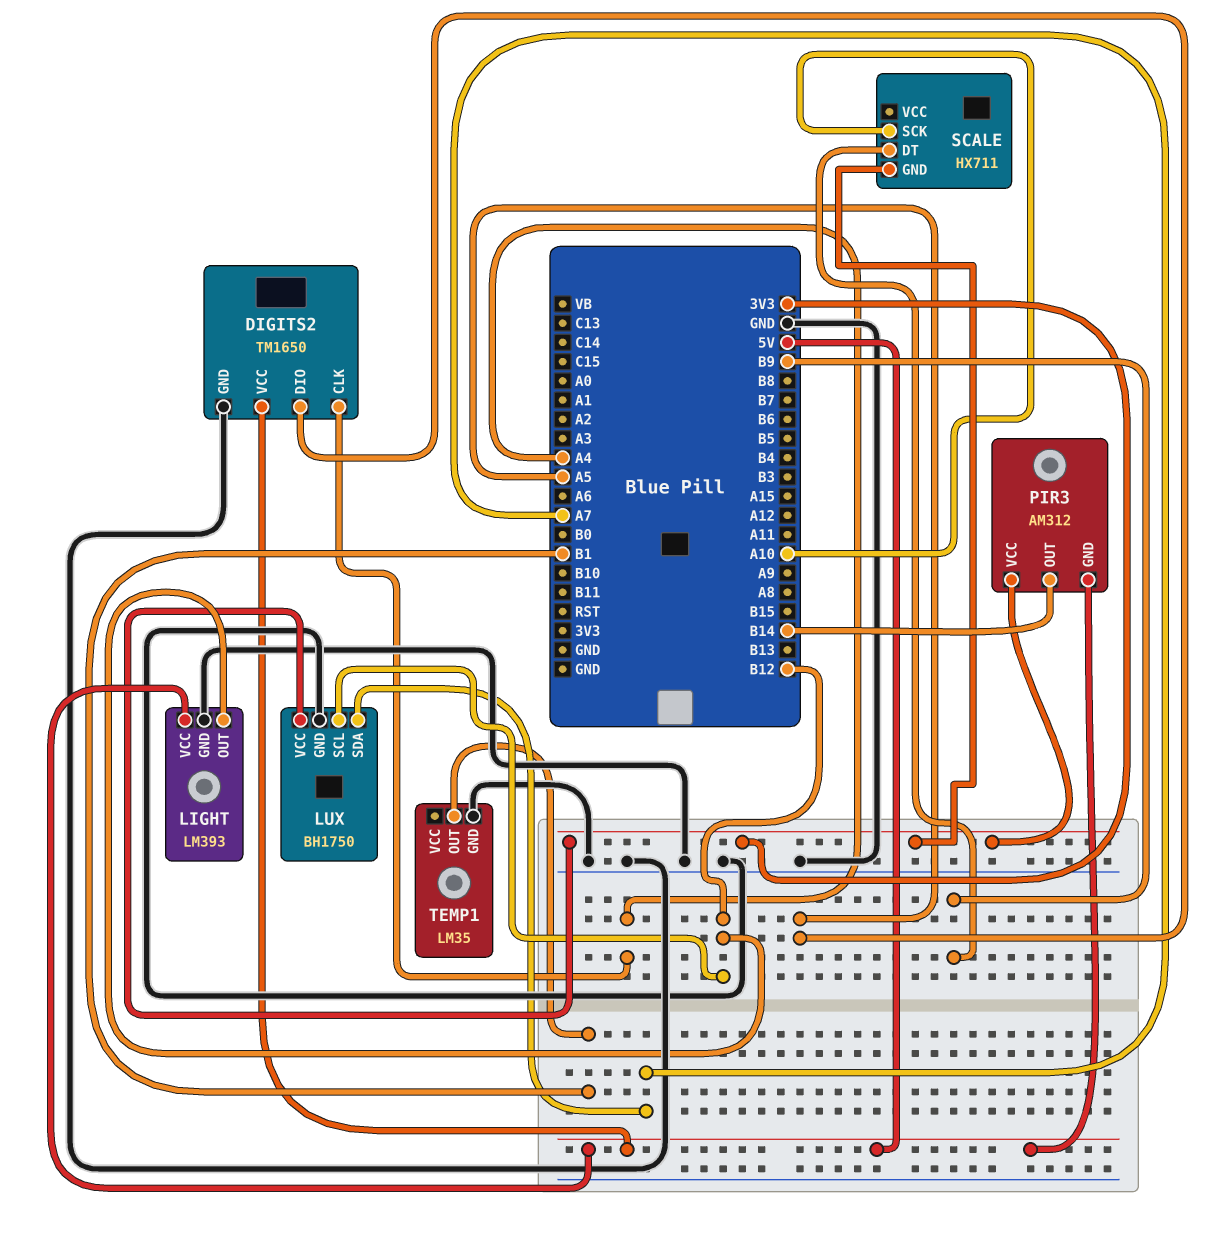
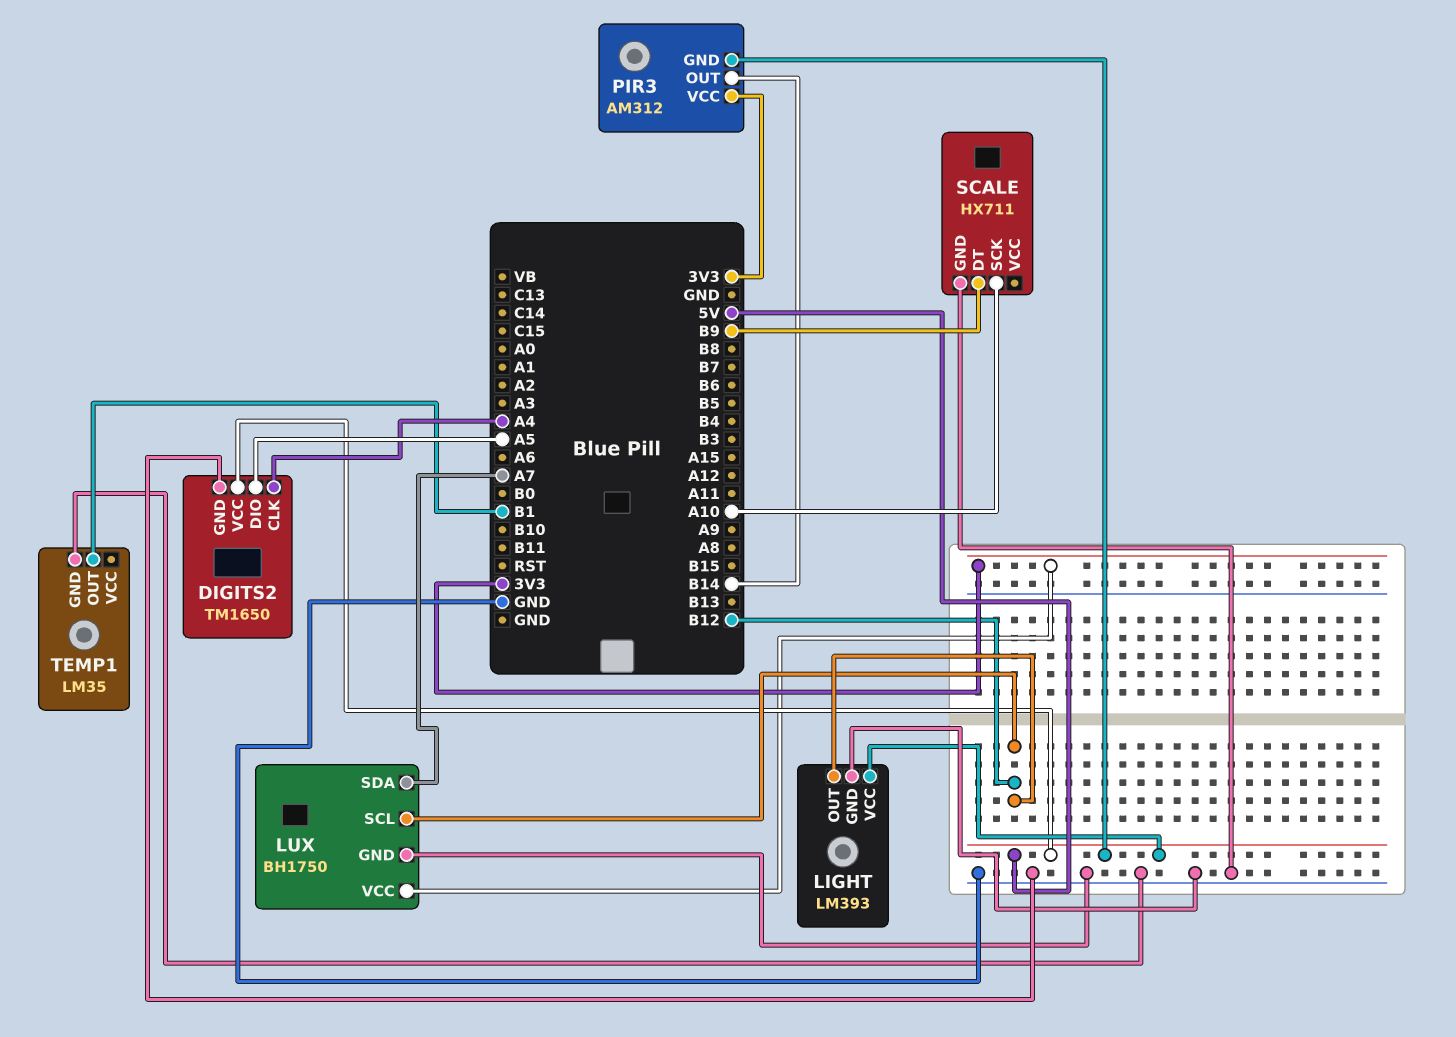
SCALE pin GND: 3V3 -> GND

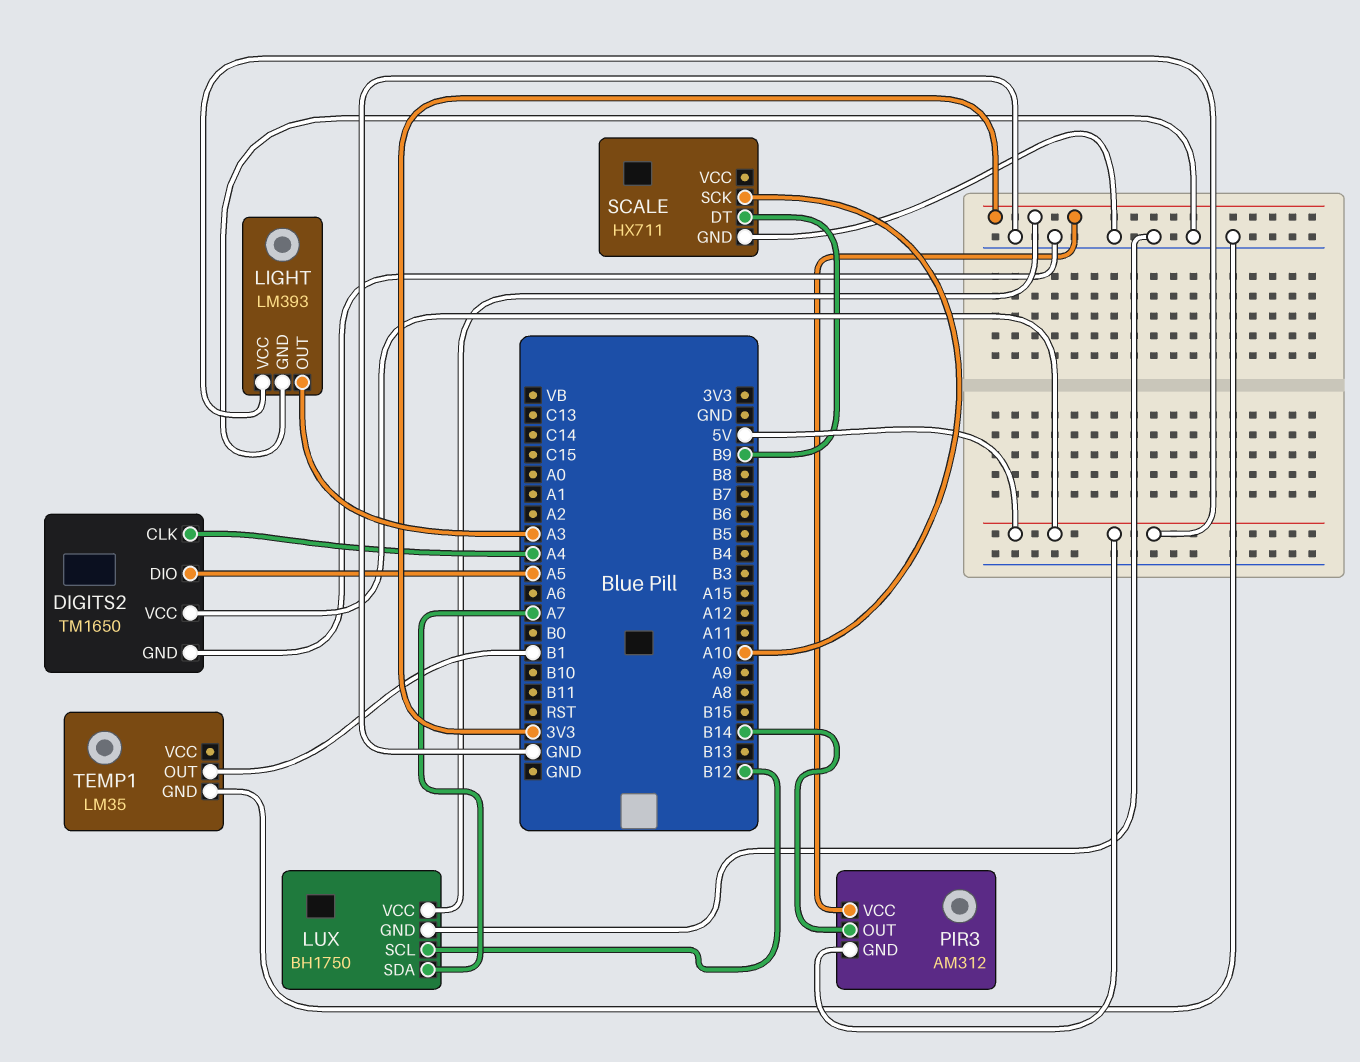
LIGHT pin OUT: B12 -> A3

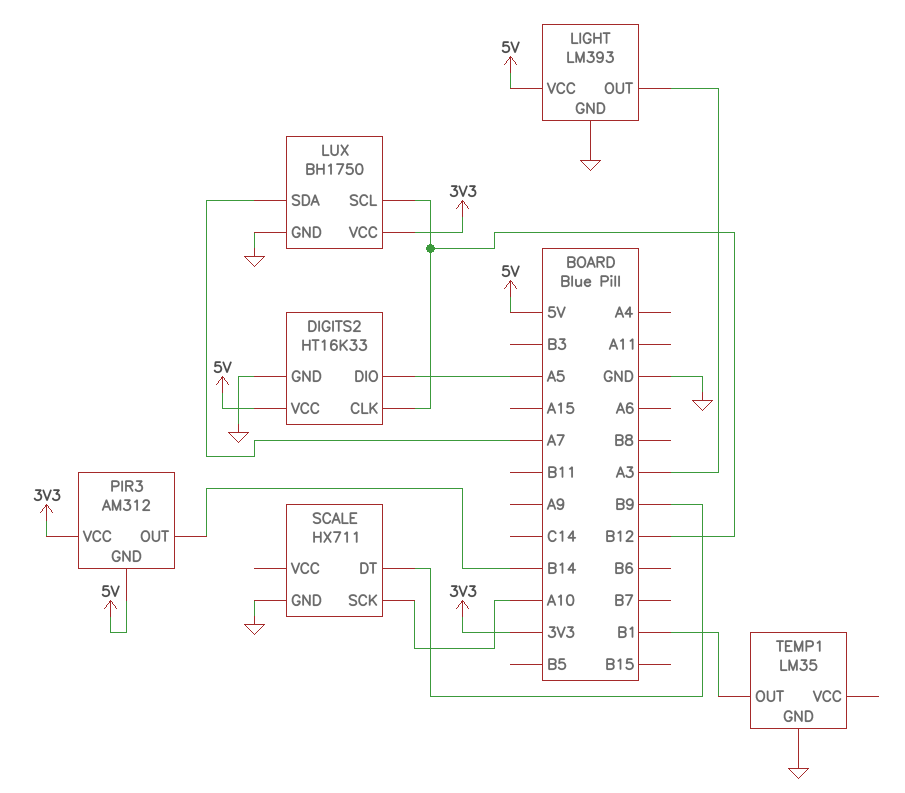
DIGITS2: TM1650 -> HT16K33
DIGITS2 pin CLK: A4 -> B12

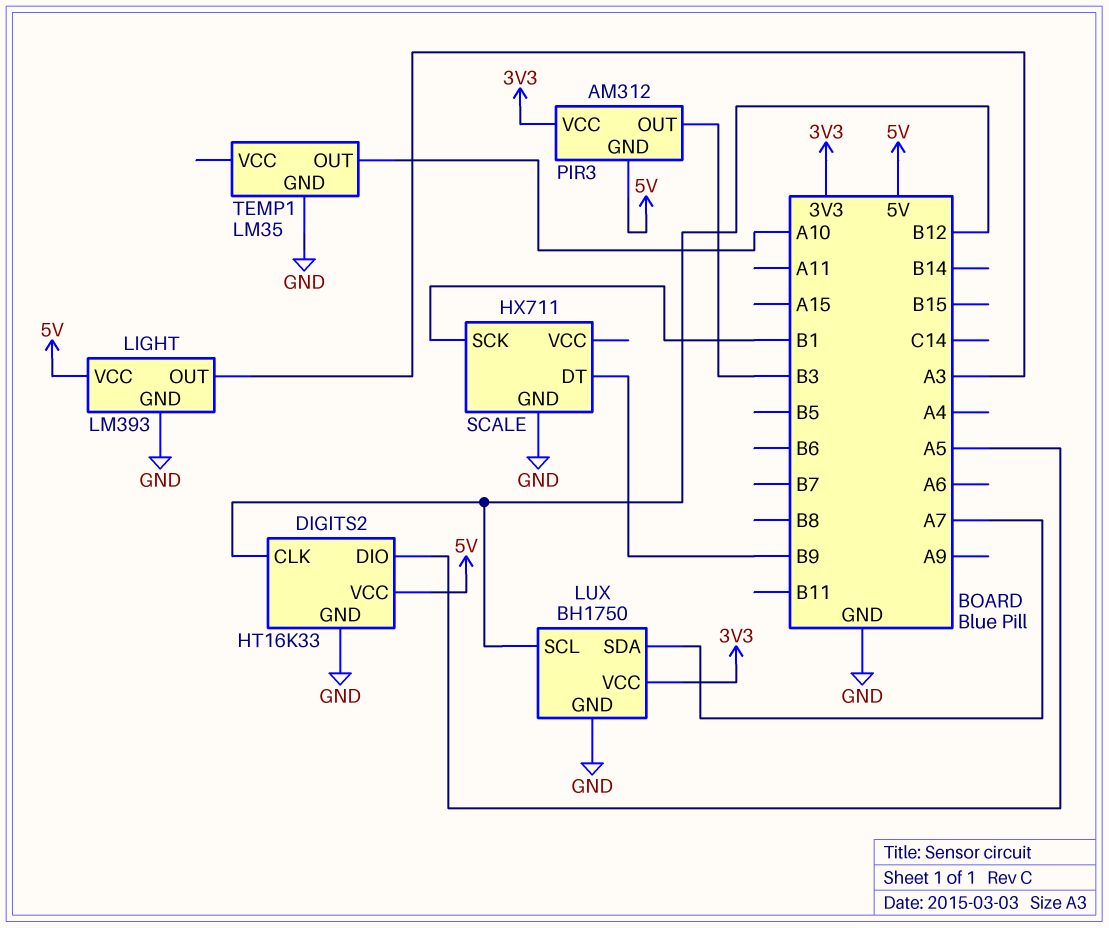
PIR3 pin OUT: B14 -> B3
SCALE pin SCK: A10 -> B1
TEMP1 pin OUT: B1 -> A10

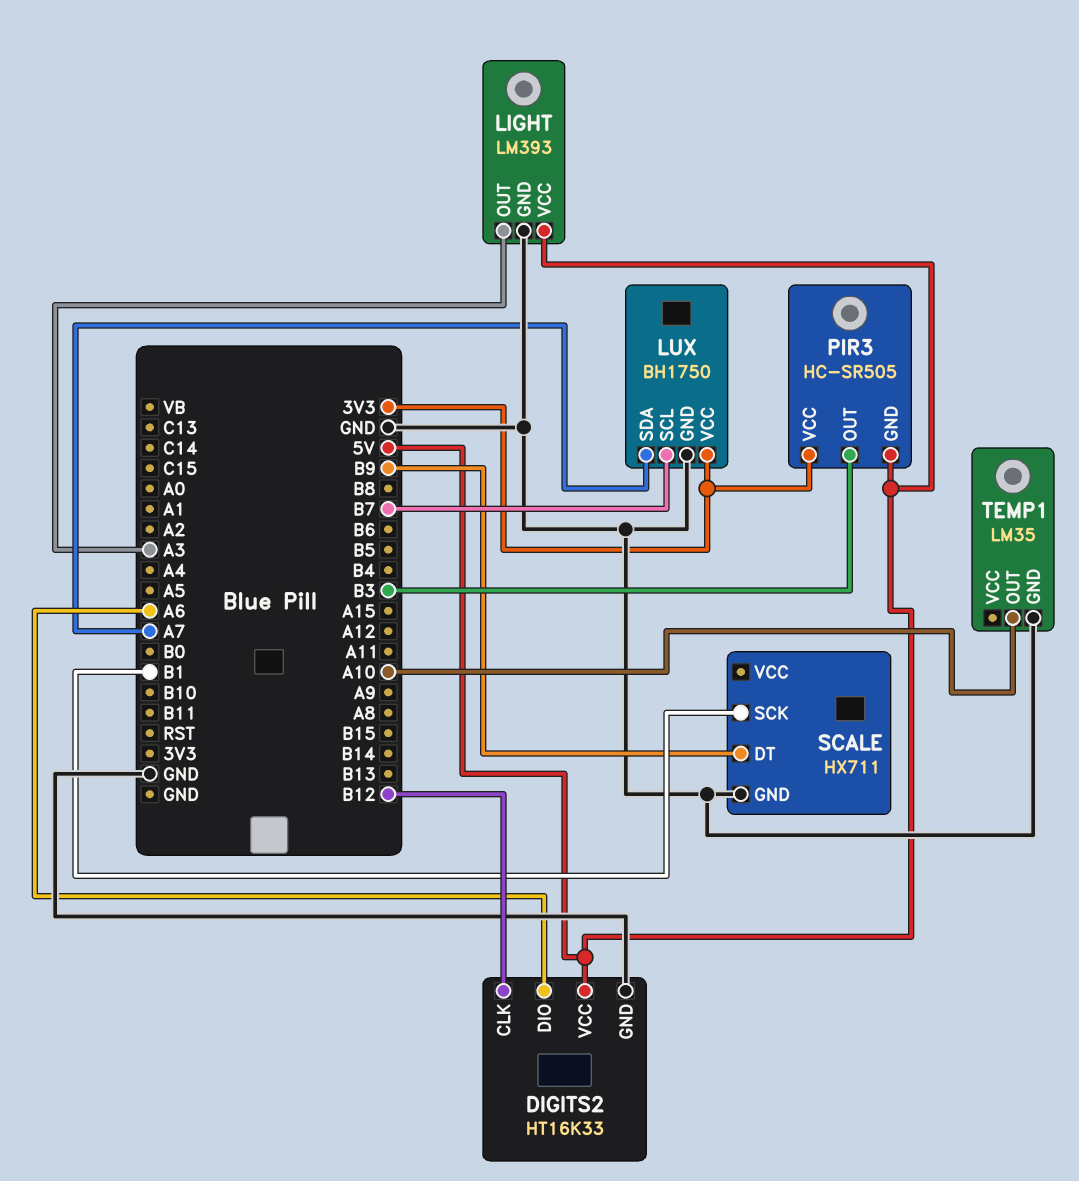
DIGITS2 pin DIO: A5 -> A6
LUX pin SCL: B12 -> B7
PIR3: AM312 -> HC-SR505

